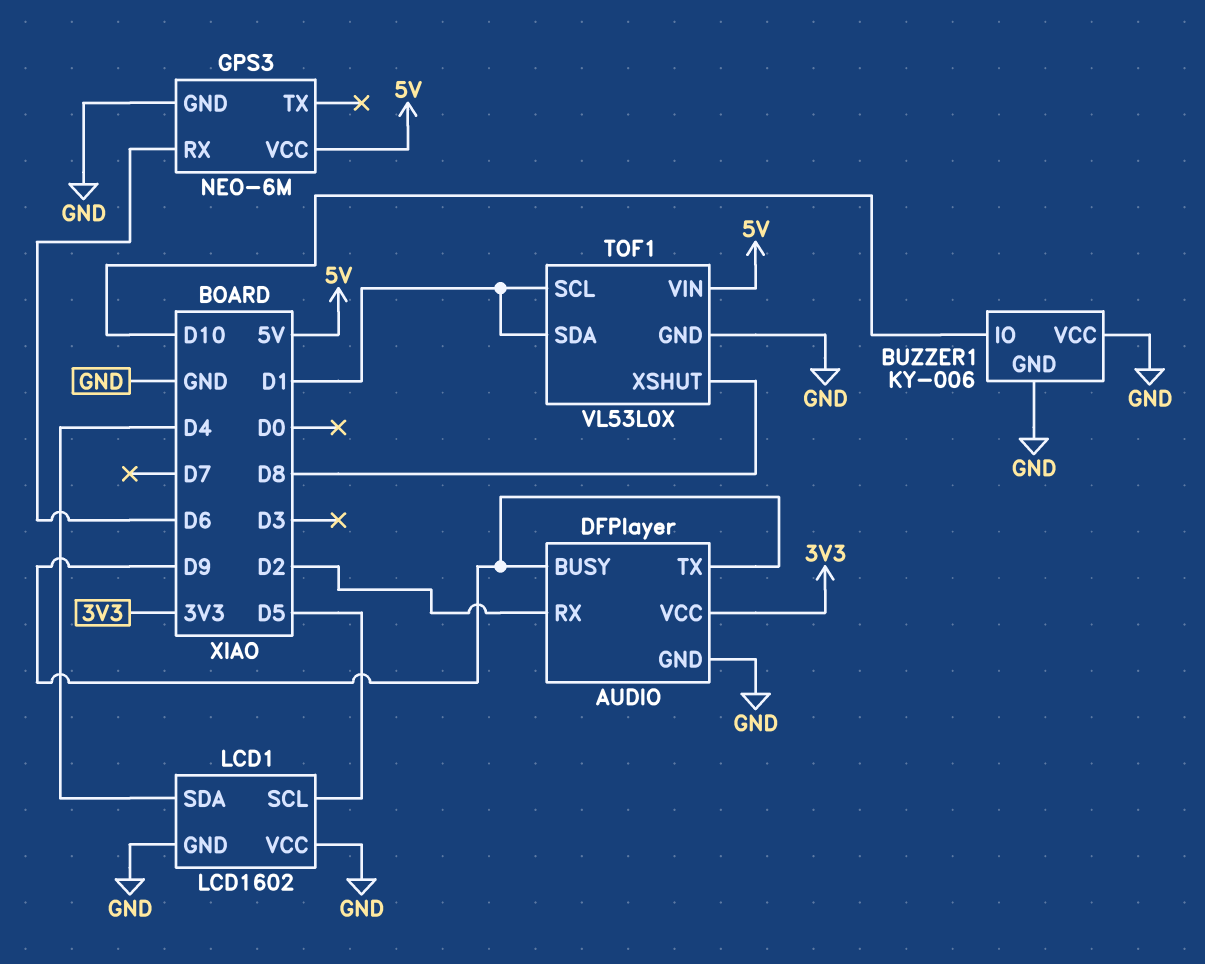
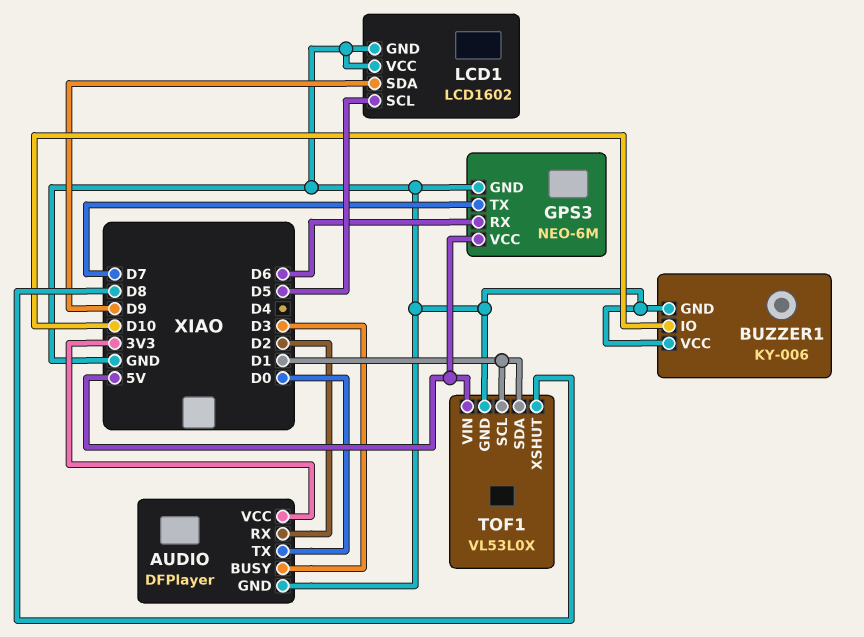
AUDIO pin BUSY: D9 -> D3
AUDIO pin TX: D9 -> D0
GPS3 pin TX: none -> D7
LCD1 pin SDA: D4 -> D9

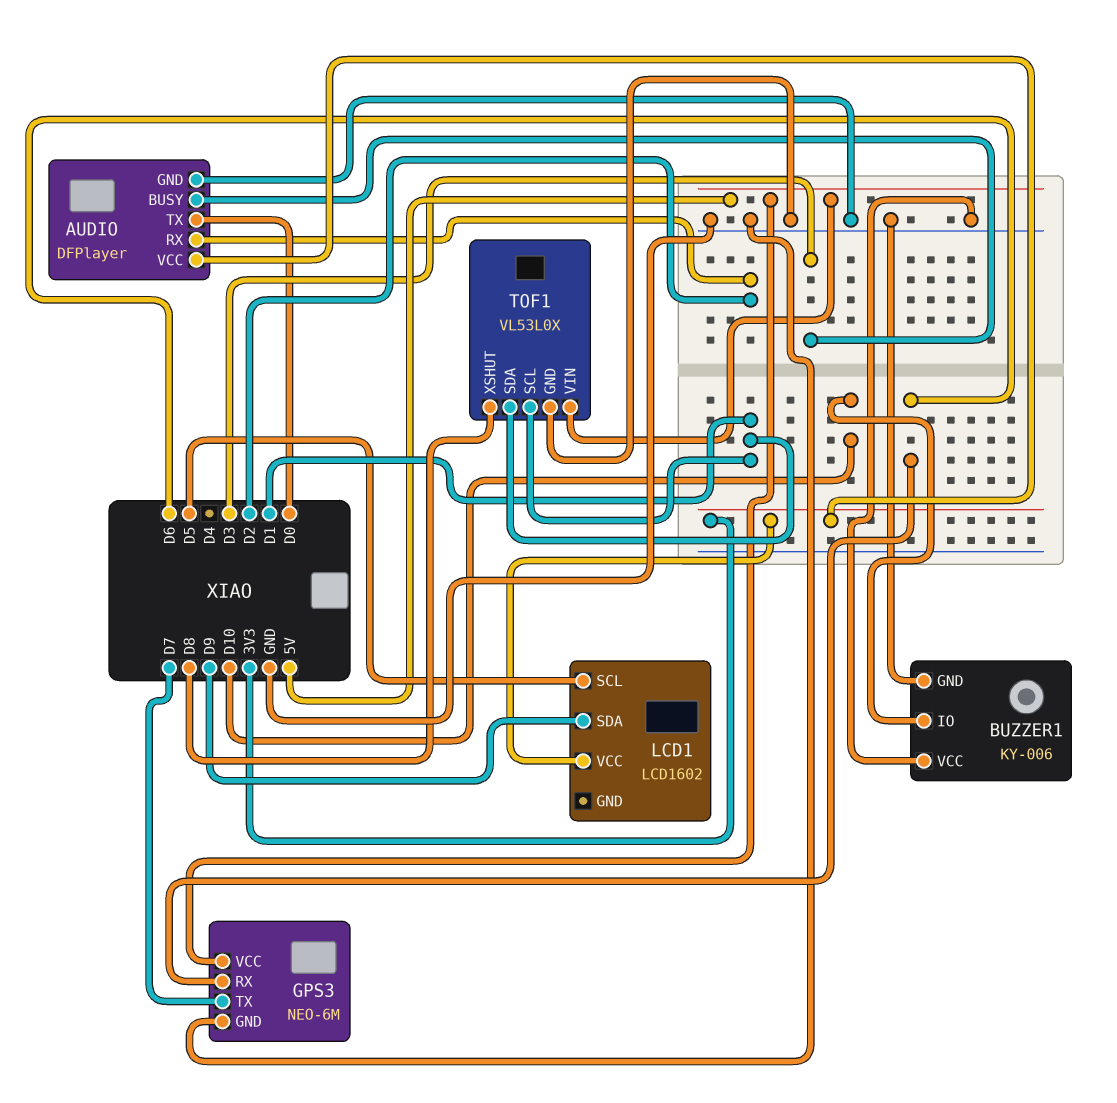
LCD1 pin GND: GND -> none
LCD1 pin VCC: GND -> 3V3

